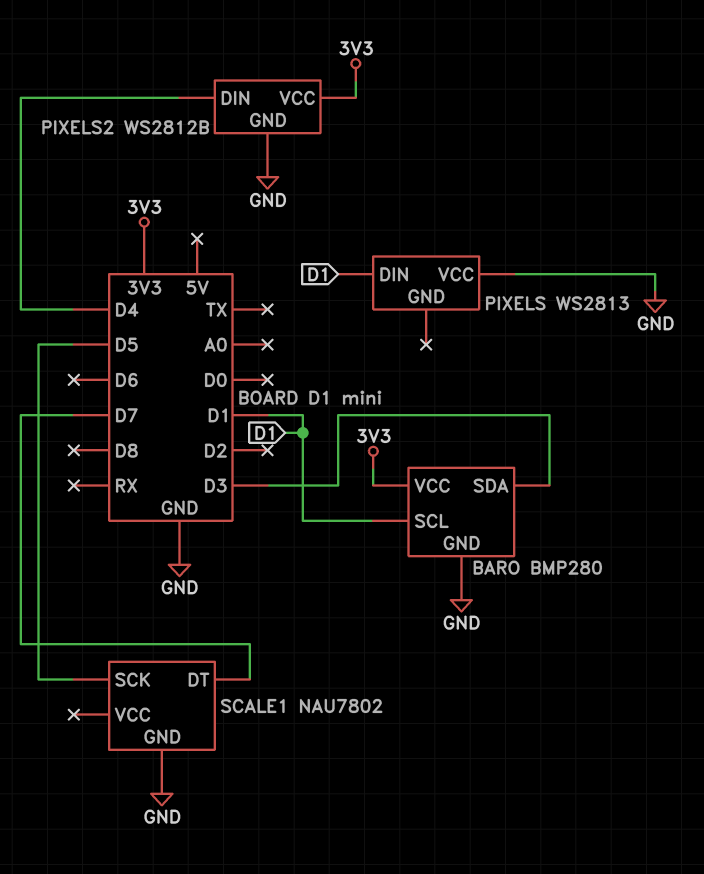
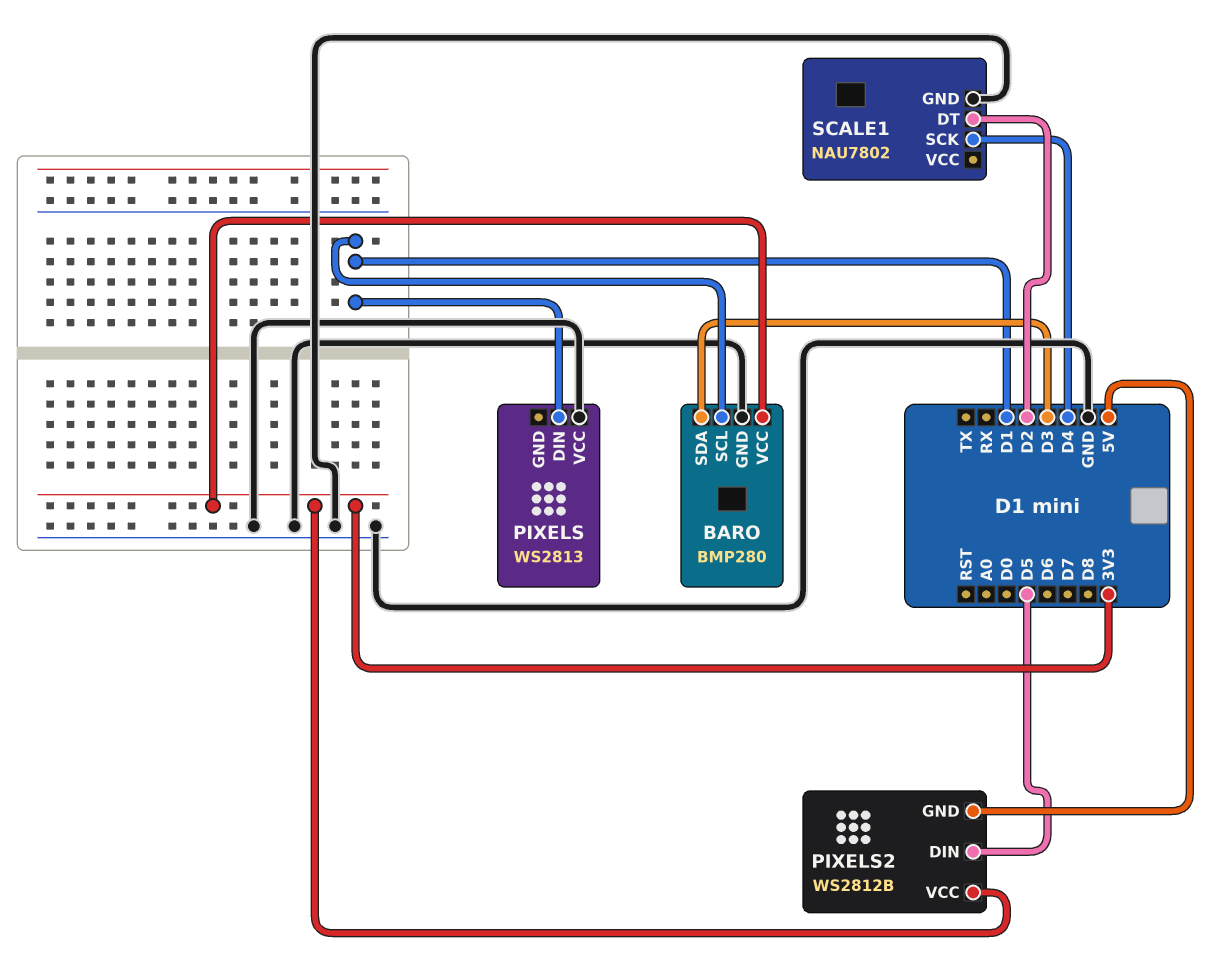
PIXELS2 pin DIN: D4 -> D5
PIXELS2 pin GND: GND -> 5V
SCALE1 pin DT: D7 -> D2
SCALE1 pin SCK: D5 -> D4

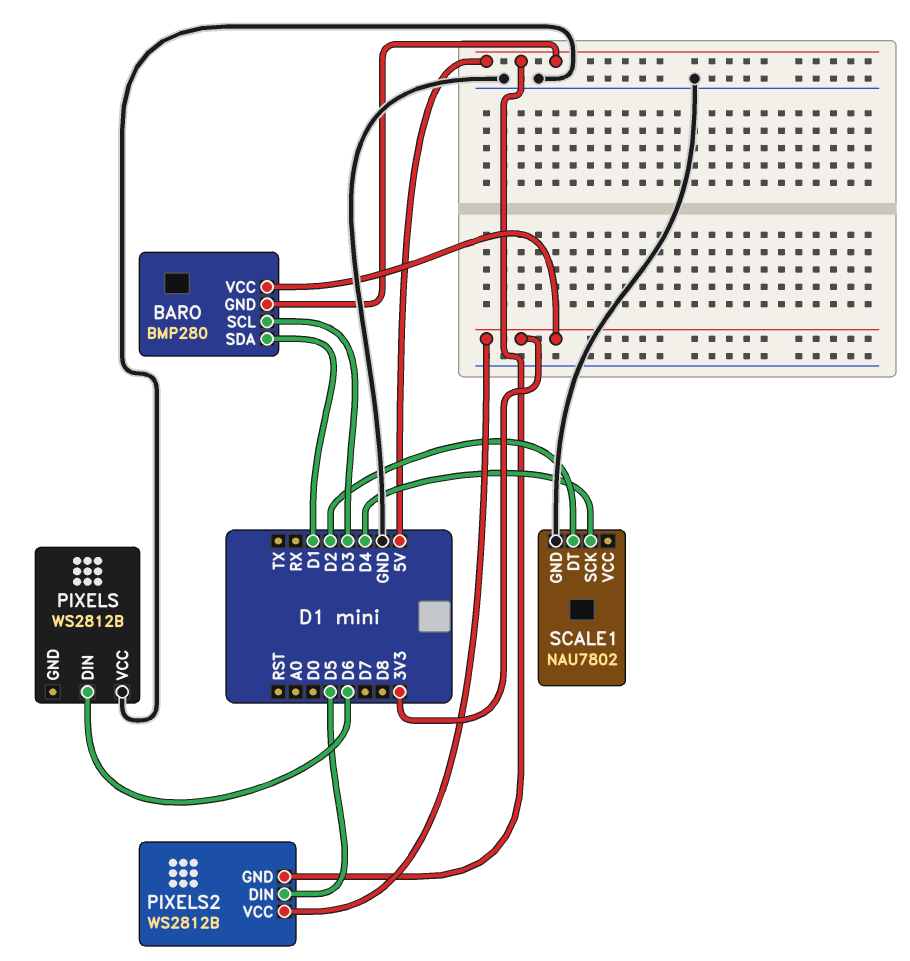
BARO pin GND: GND -> 5V
BARO pin SCL: D1 -> D3
BARO pin SDA: D3 -> D1
PIXELS: WS2813 -> WS2812B
PIXELS pin DIN: D1 -> D6

